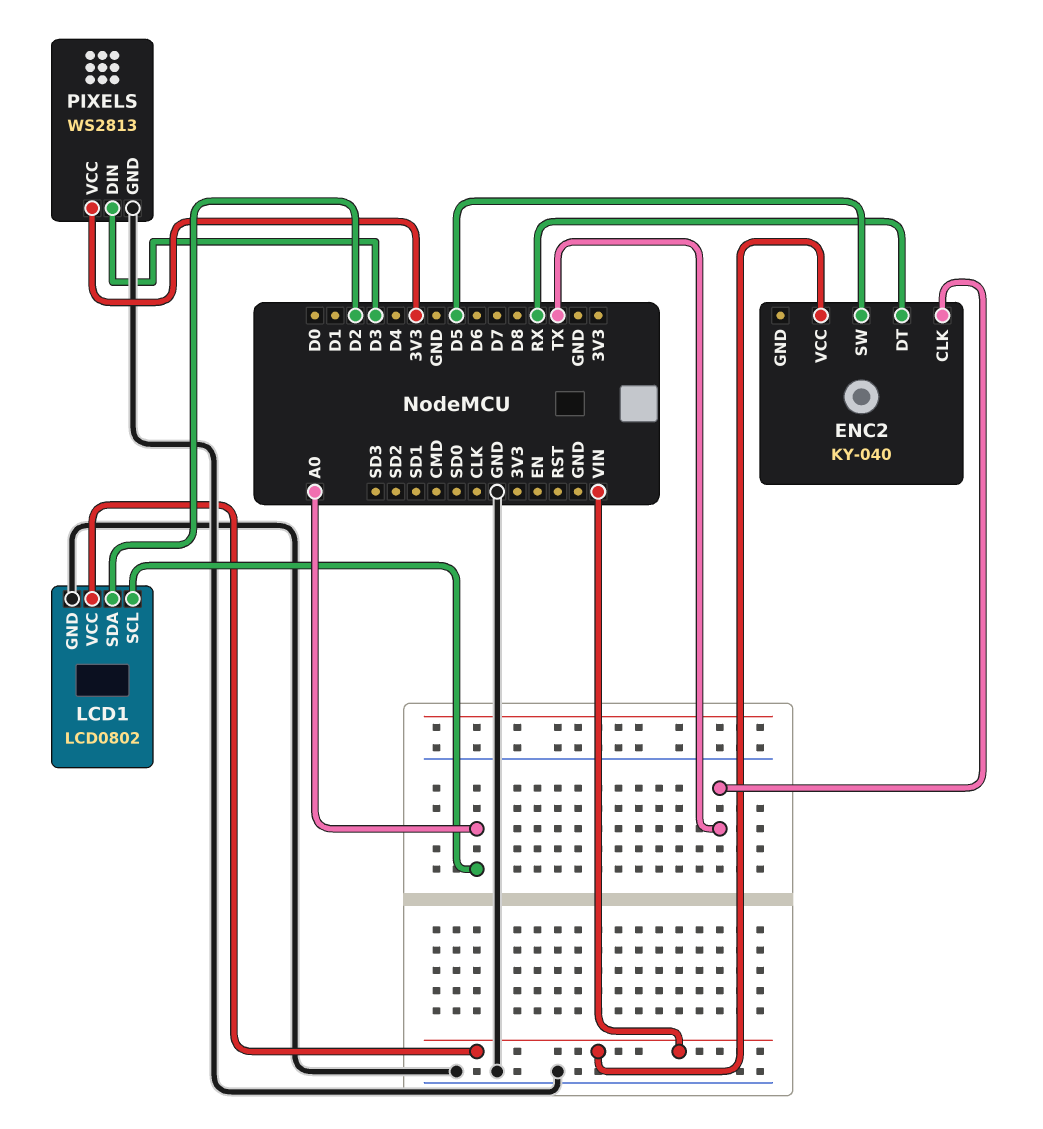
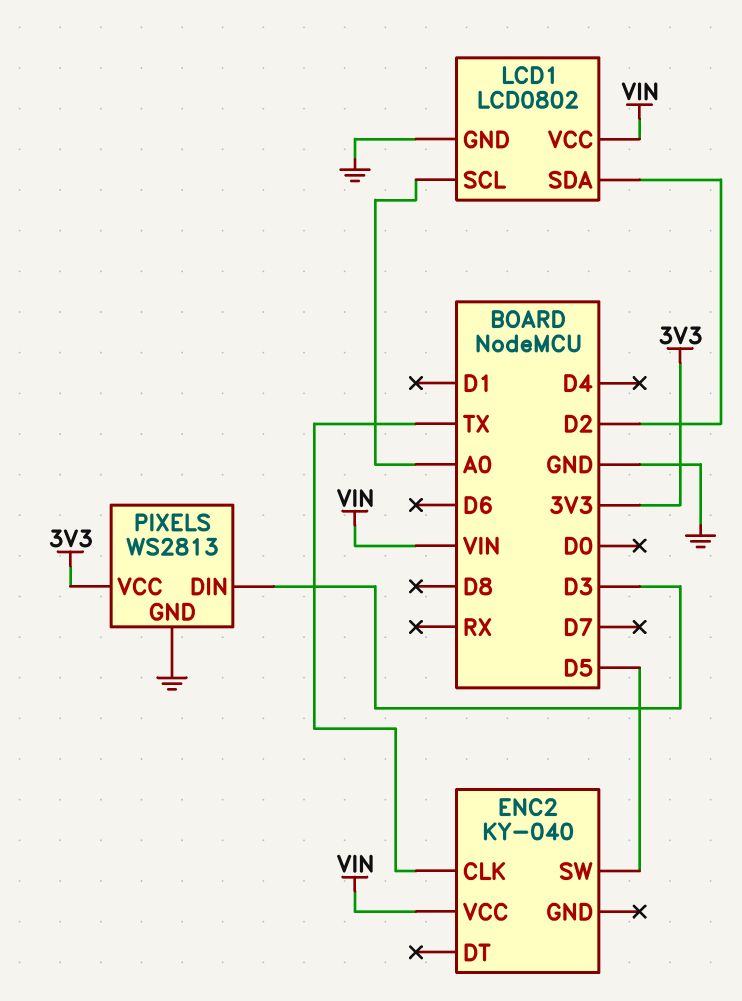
ENC2 pin DT: RX -> none

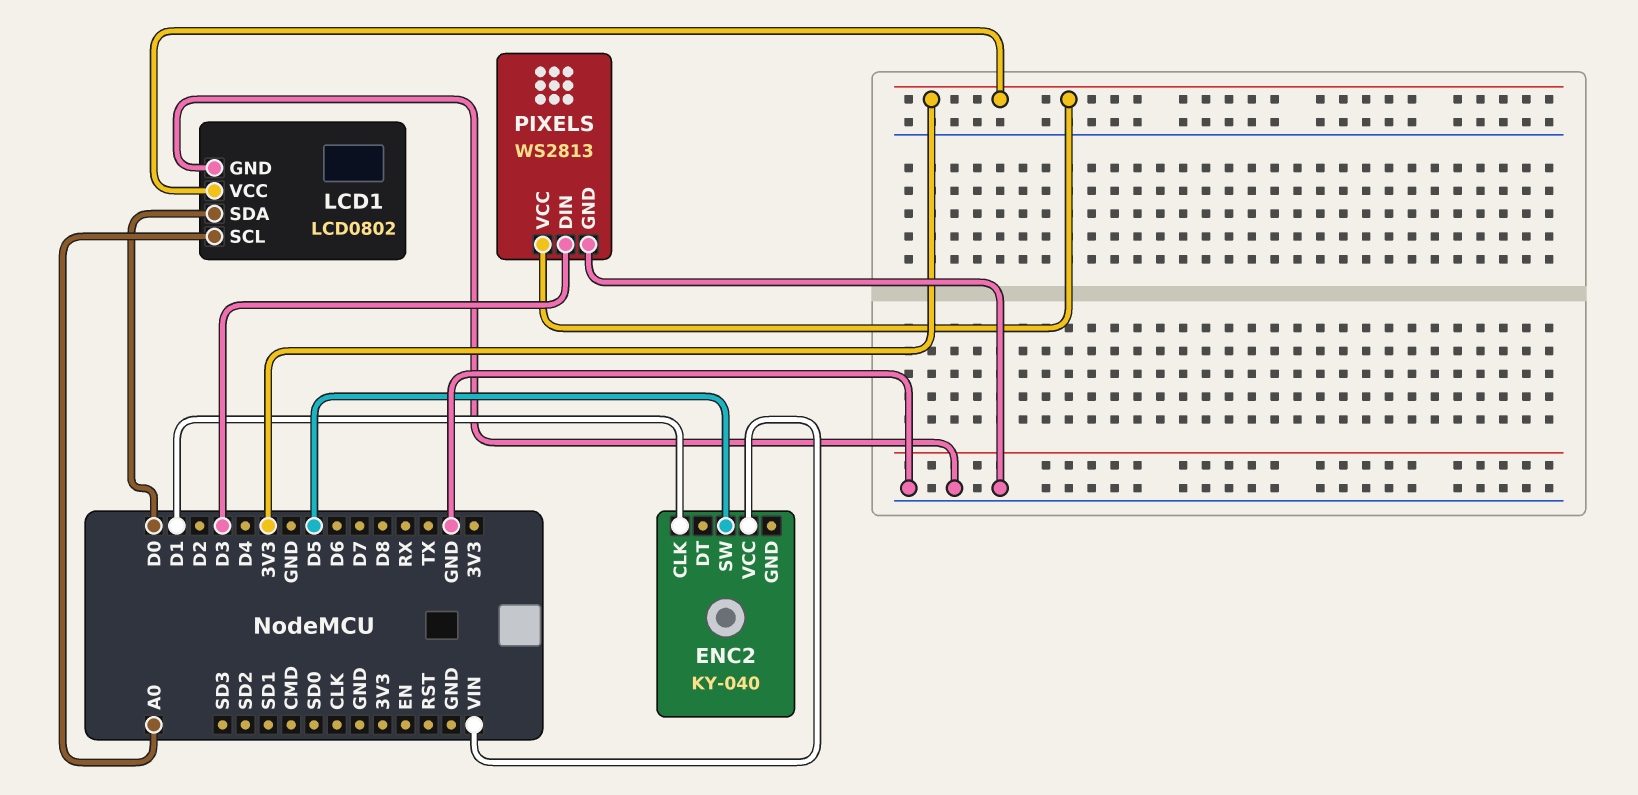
ENC2 pin CLK: TX -> D1
LCD1 pin SDA: D2 -> D0
LCD1 pin VCC: VIN -> 3V3

